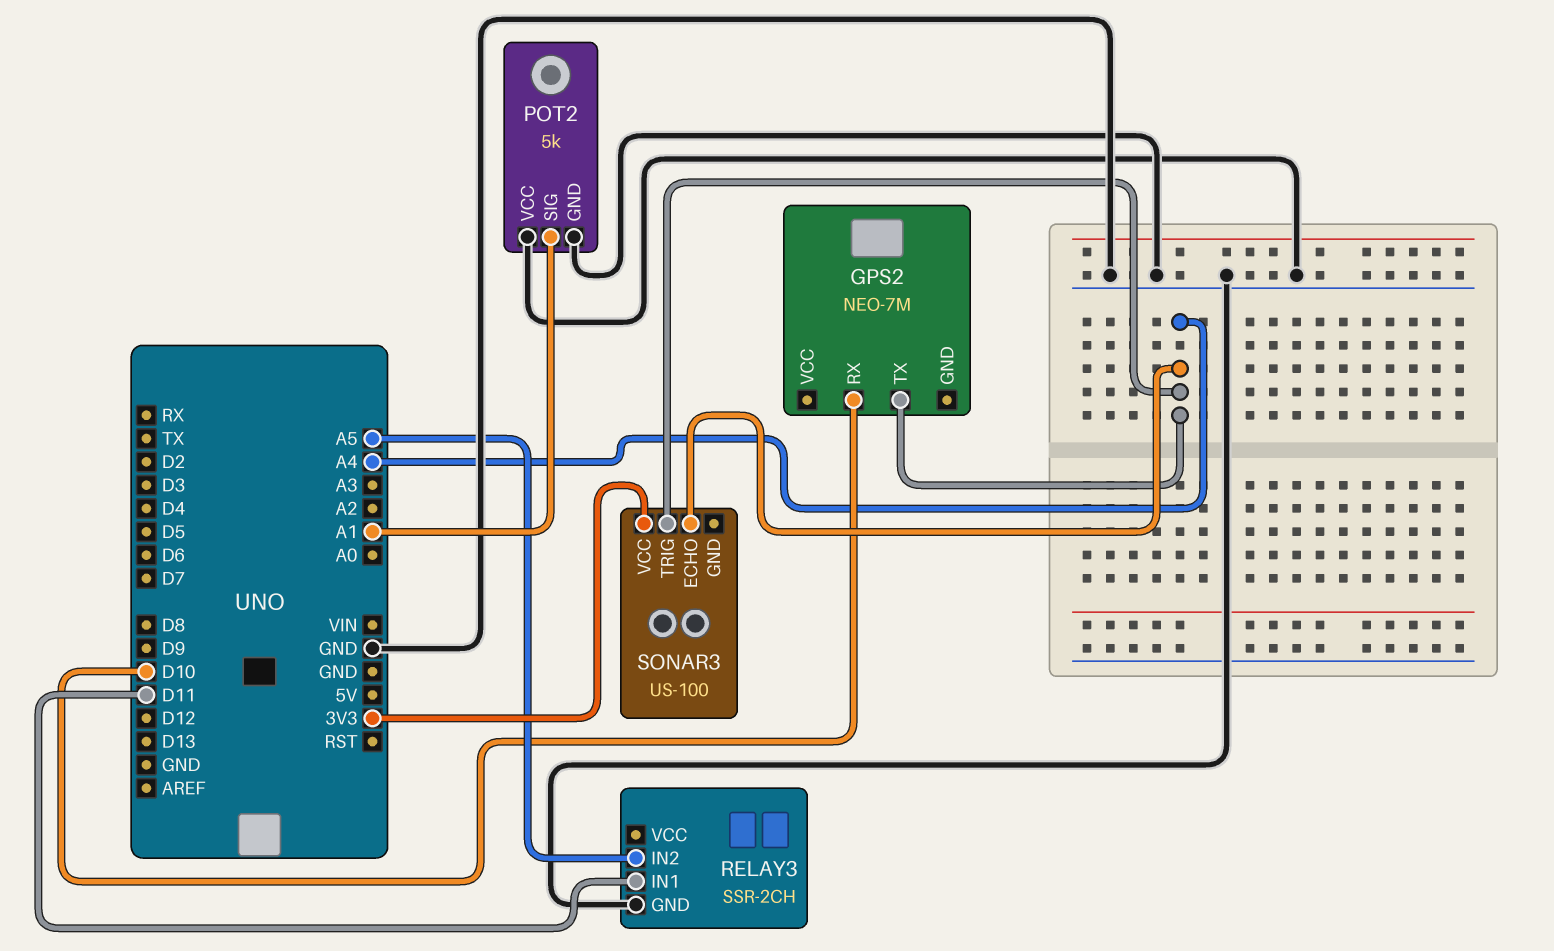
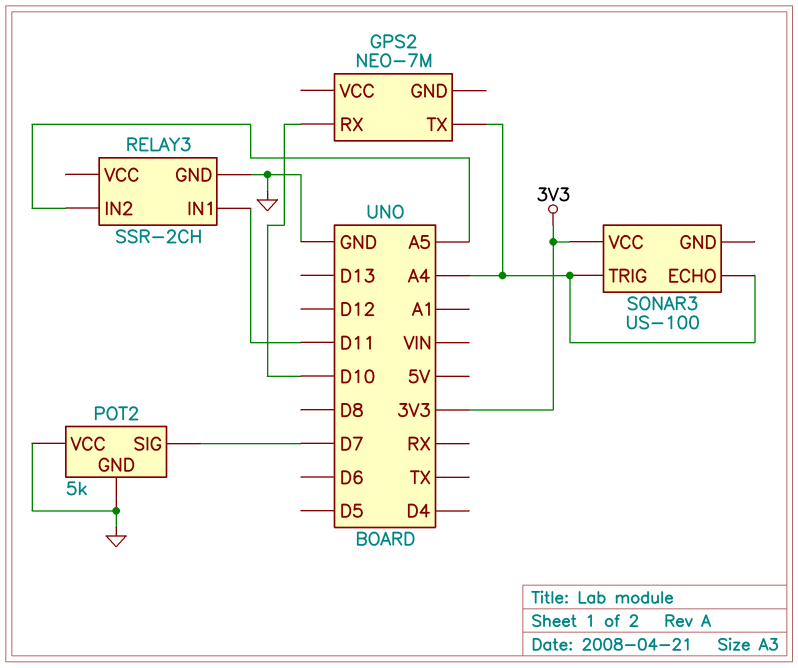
POT2 pin SIG: A1 -> D7

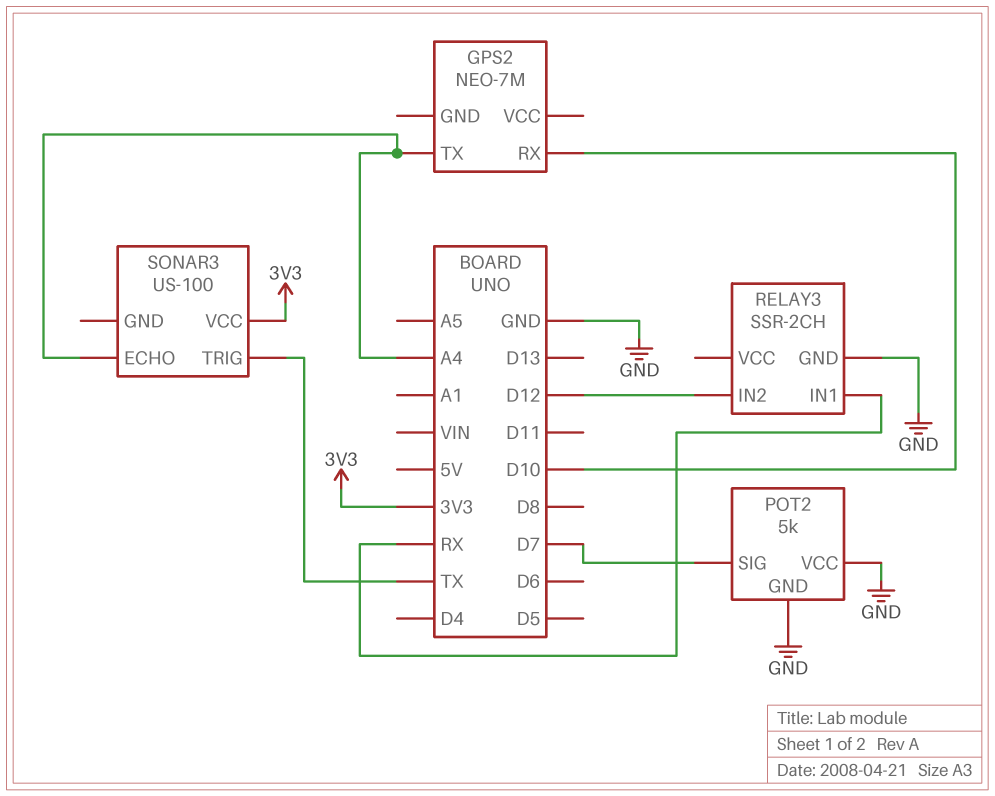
RELAY3 pin IN1: D11 -> RX
RELAY3 pin IN2: A5 -> D12
SONAR3 pin TRIG: A4 -> TX

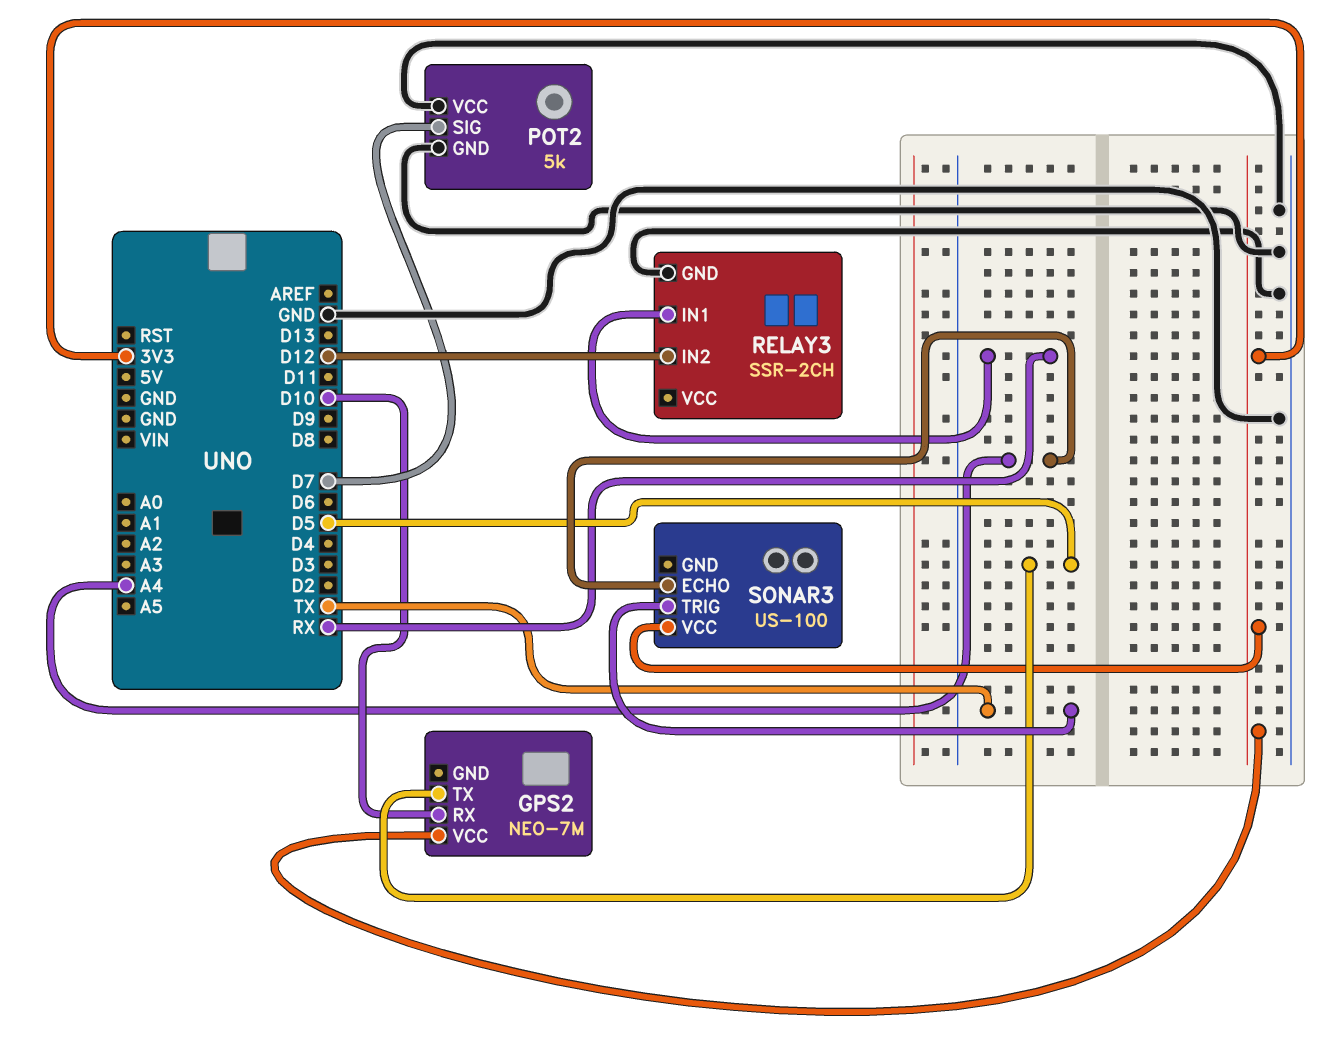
GPS2 pin TX: A4 -> D5
GPS2 pin VCC: none -> 3V3

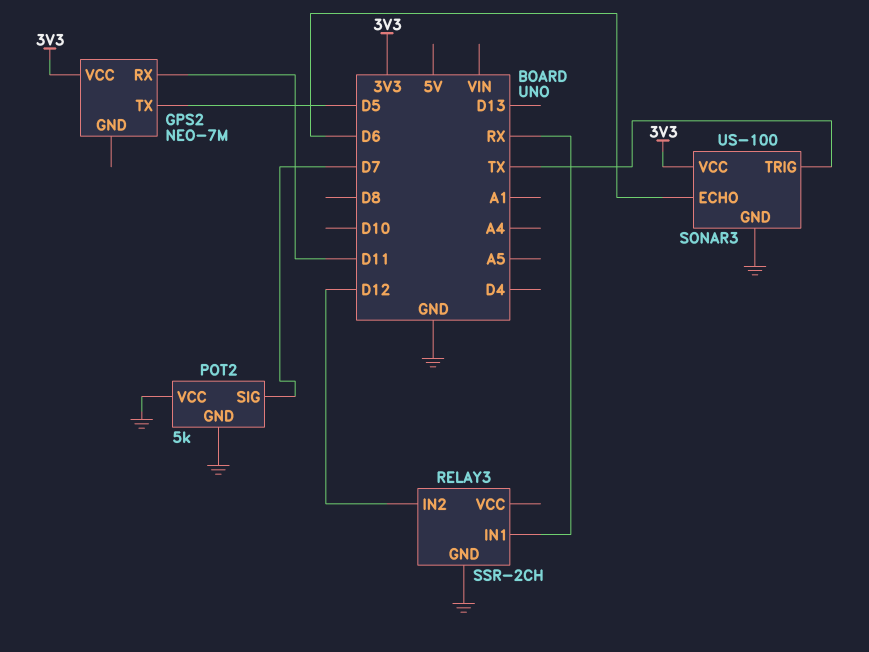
GPS2 pin RX: D10 -> D11
SONAR3 pin ECHO: A4 -> D6
SONAR3 pin GND: none -> GND

